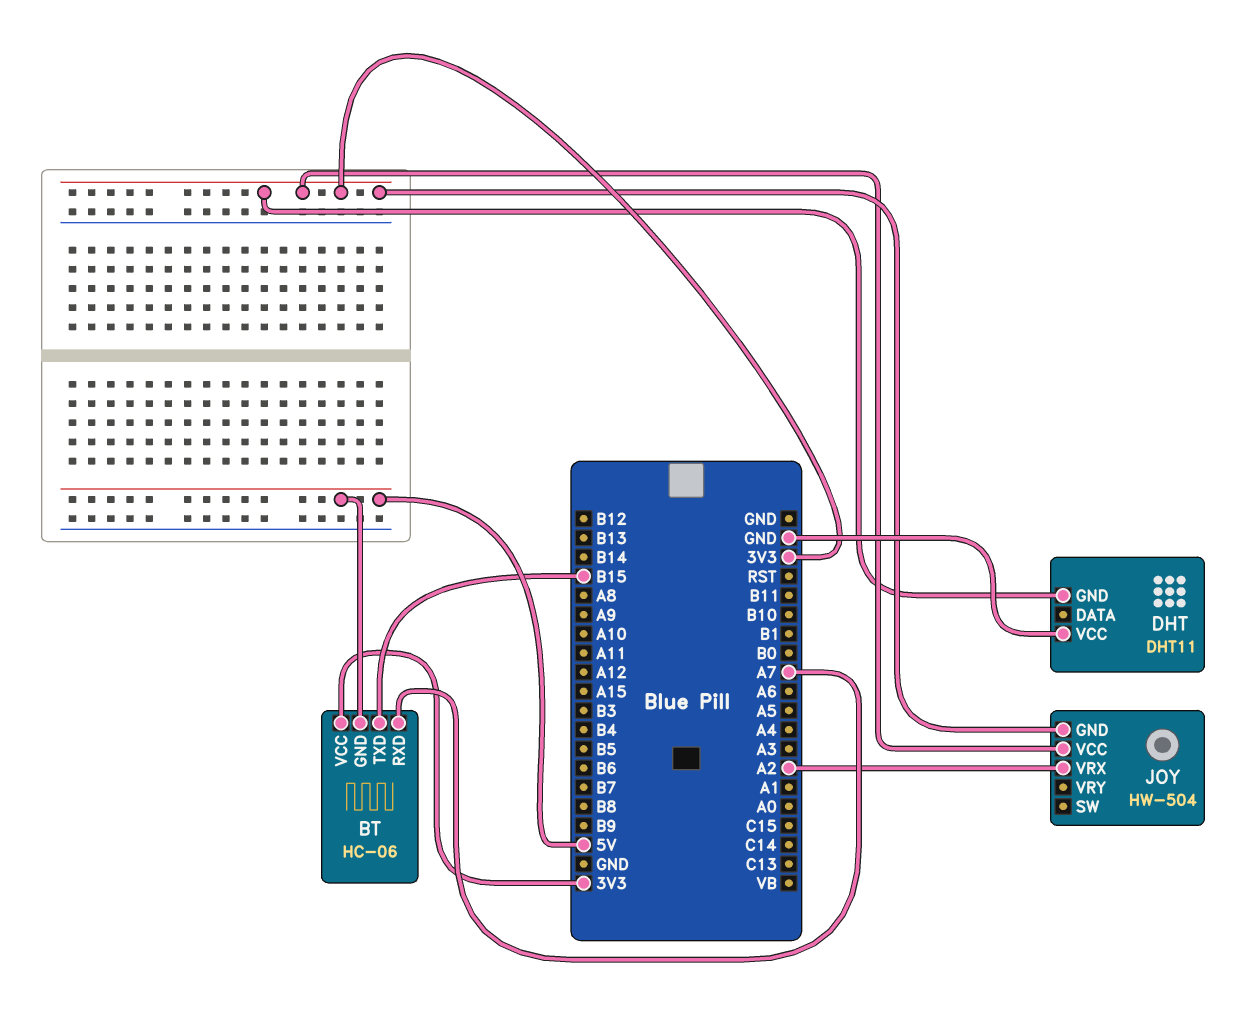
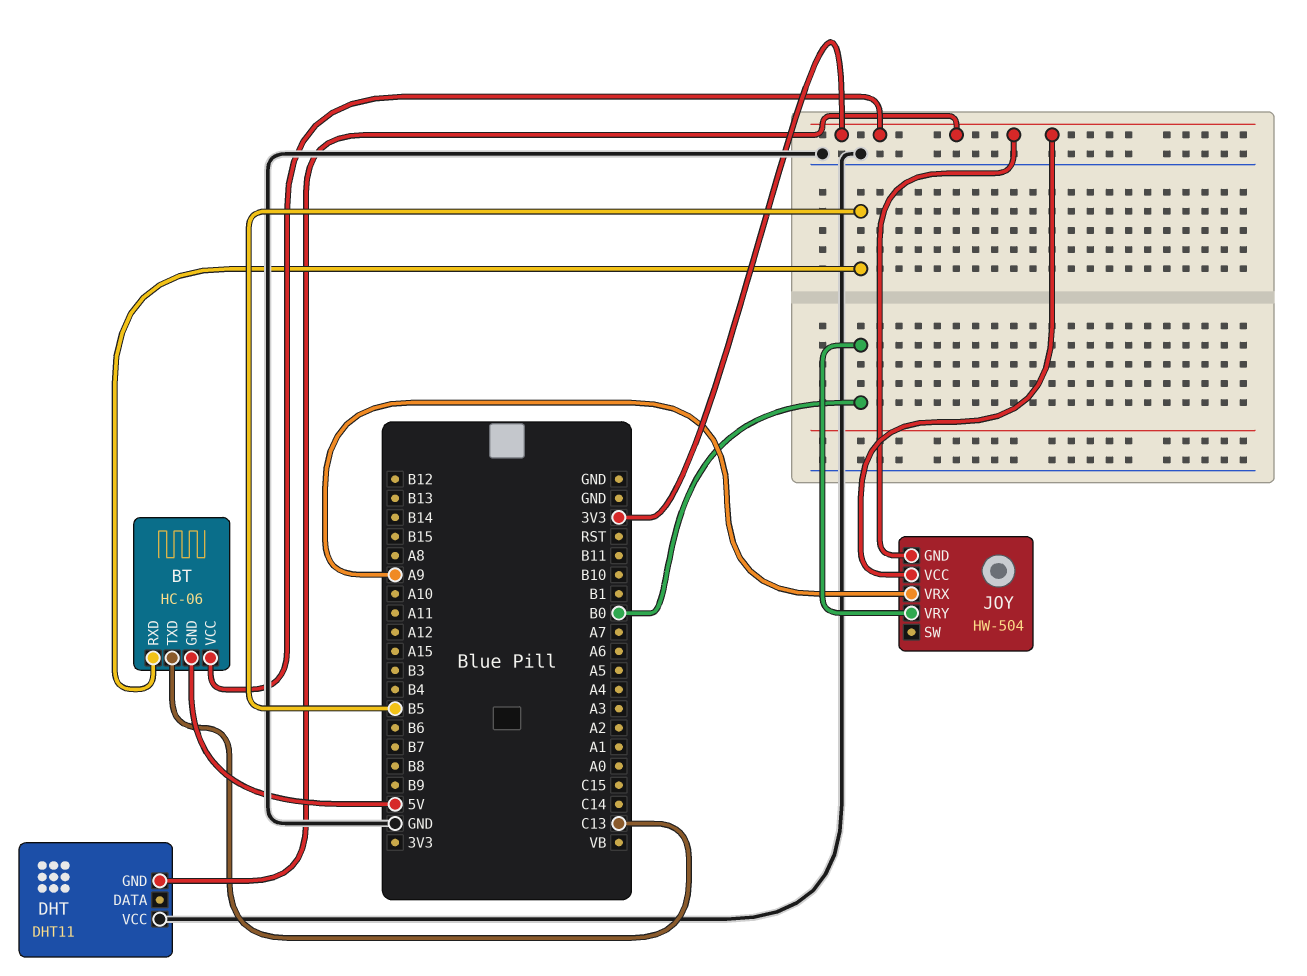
BT pin RXD: A7 -> B5
BT pin TXD: B15 -> C13
JOY pin VRX: A2 -> A9
JOY pin VRY: none -> B0

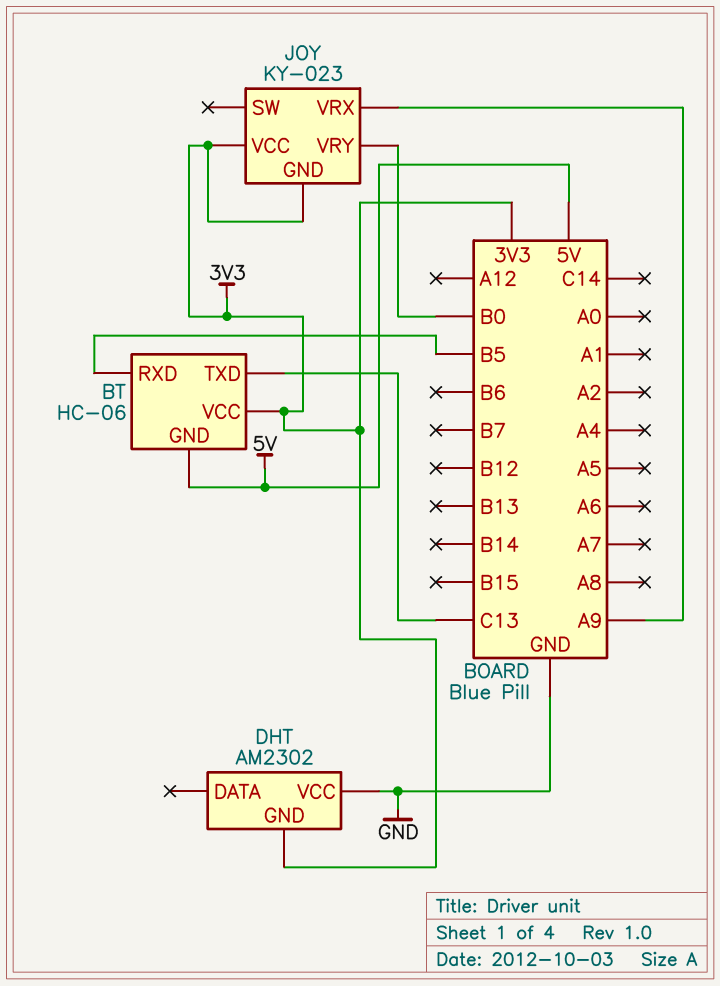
DHT: DHT11 -> AM2302
JOY: HW-504 -> KY-023

